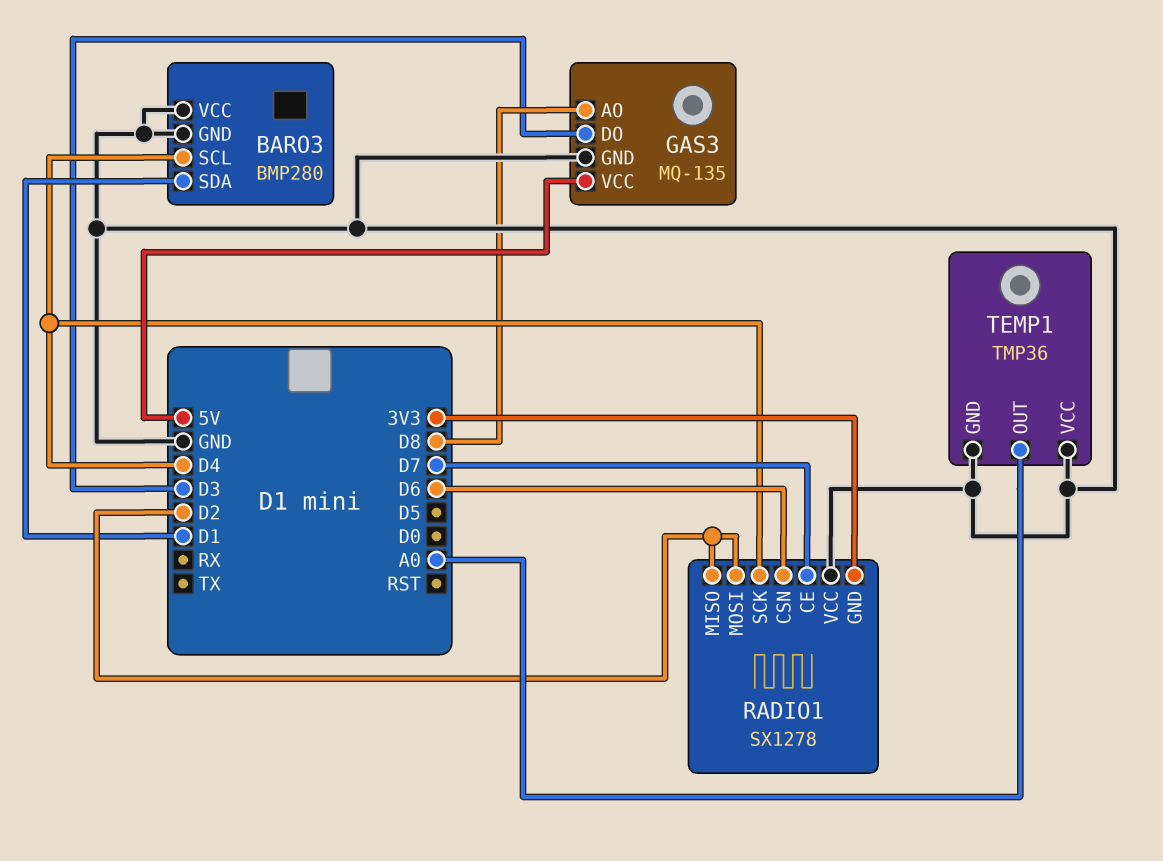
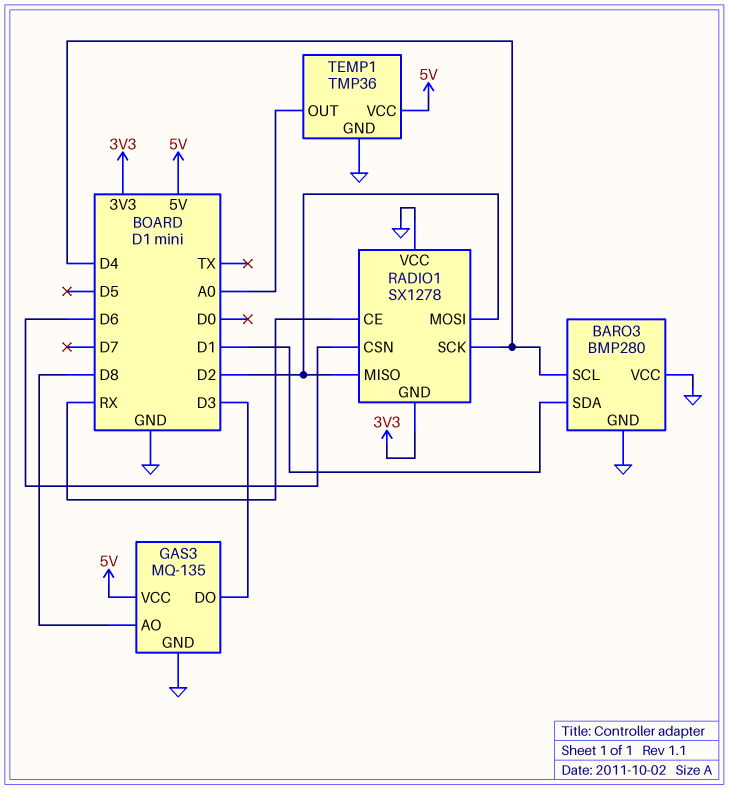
RADIO1 pin CE: D7 -> RX
TEMP1 pin VCC: GND -> 5V

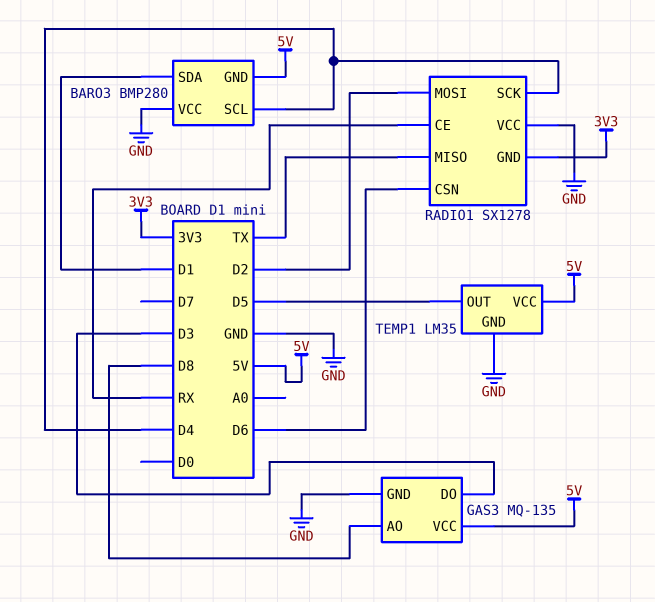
BARO3 pin GND: GND -> 5V
RADIO1 pin MISO: D2 -> TX
TEMP1: TMP36 -> LM35
TEMP1 pin OUT: A0 -> D5

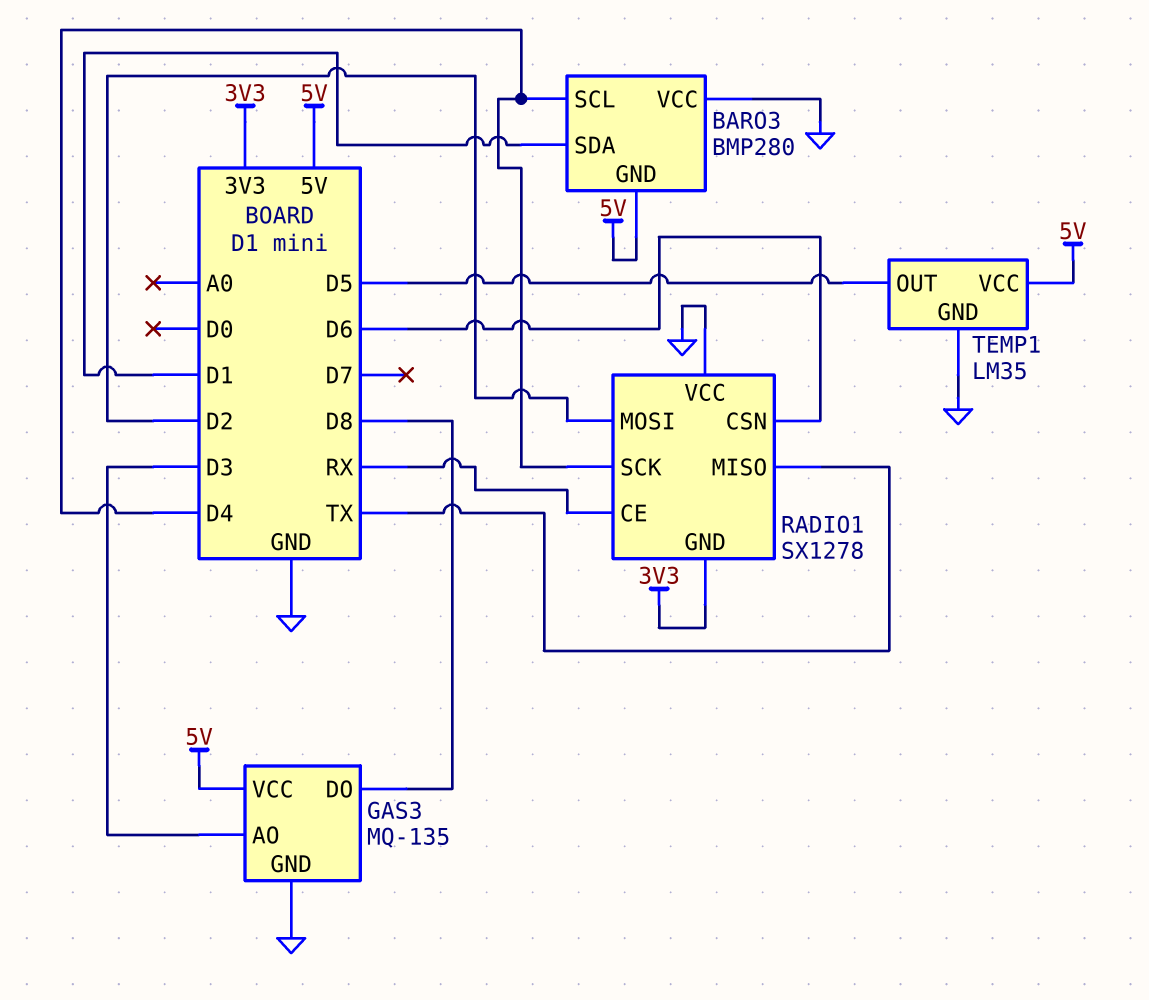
GAS3 pin AO: D8 -> D3
GAS3 pin DO: D3 -> D8

